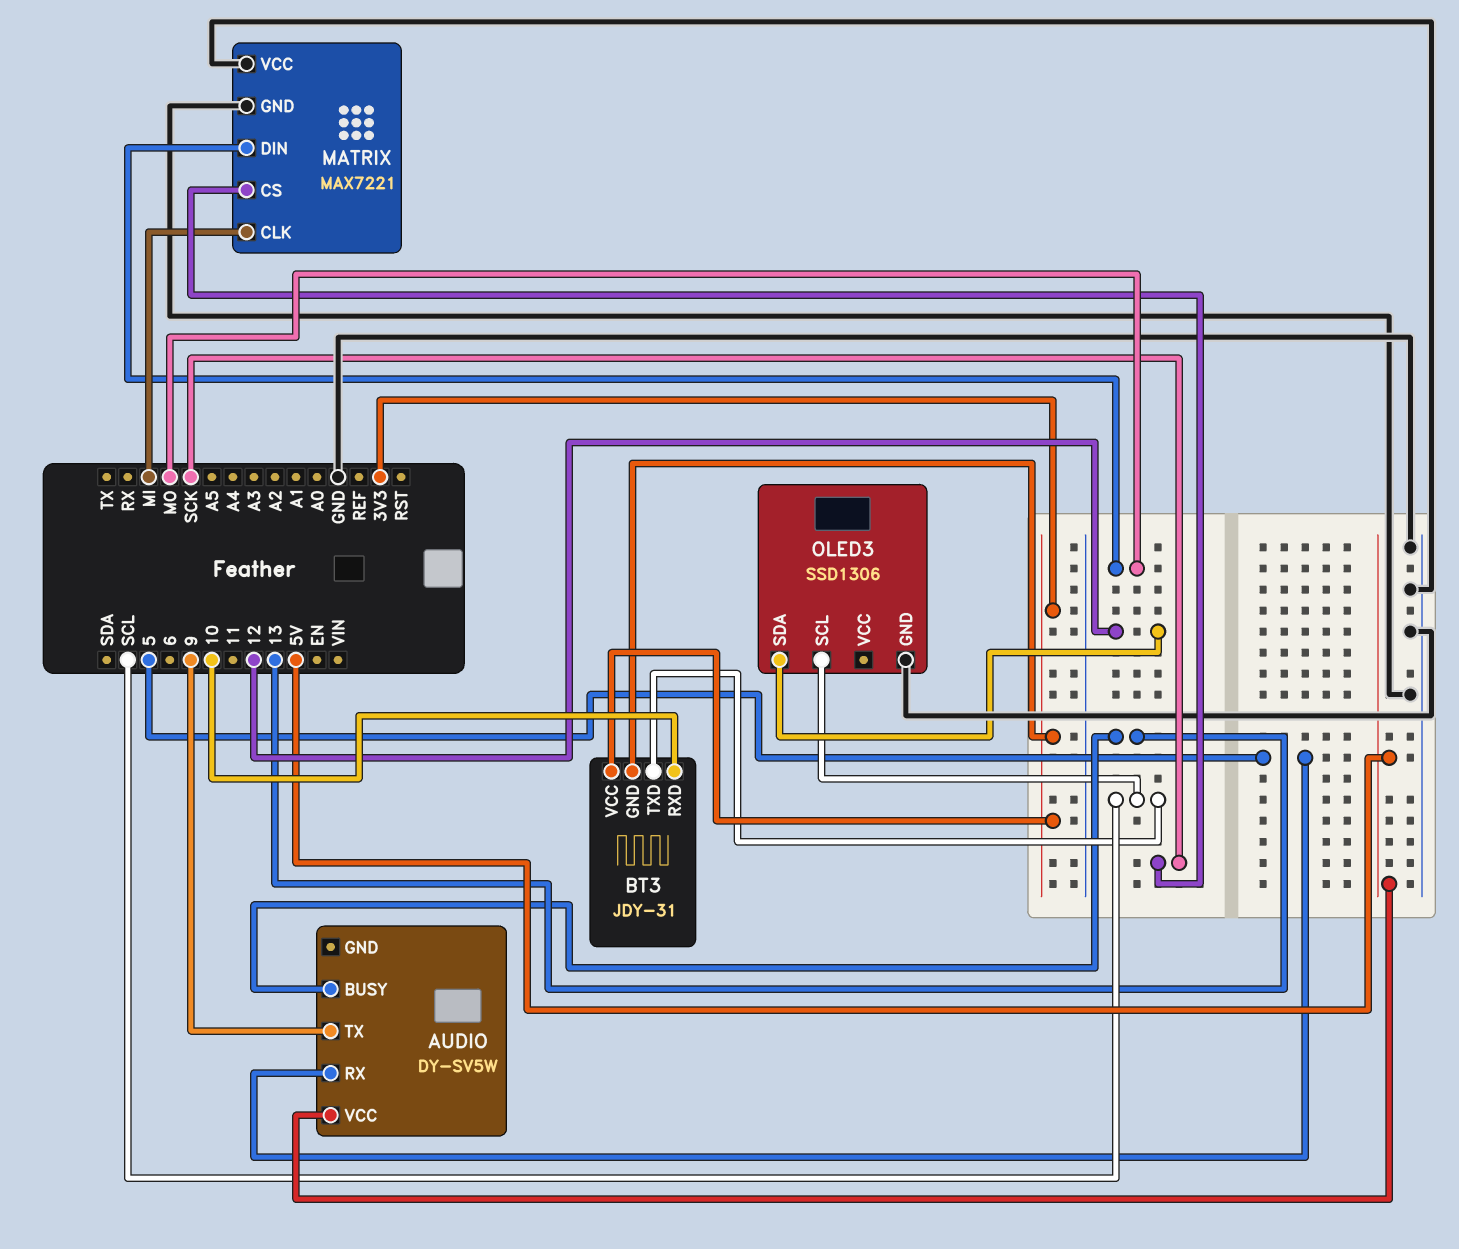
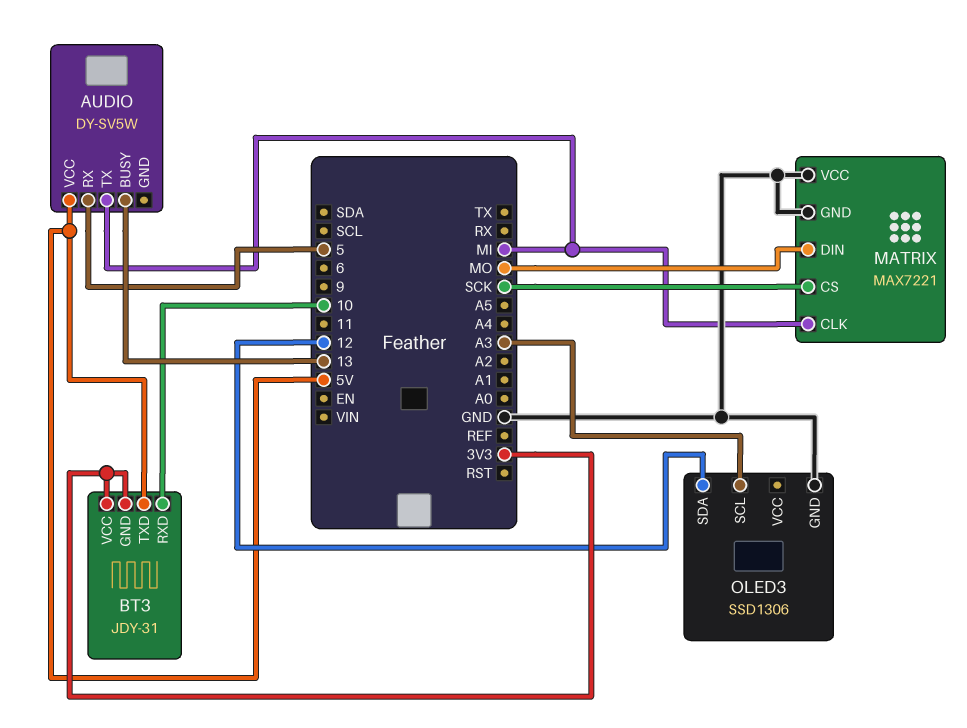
AUDIO pin TX: 9 -> MI
BT3 pin TXD: SCL -> 5V
OLED3 pin SCL: SCL -> A3

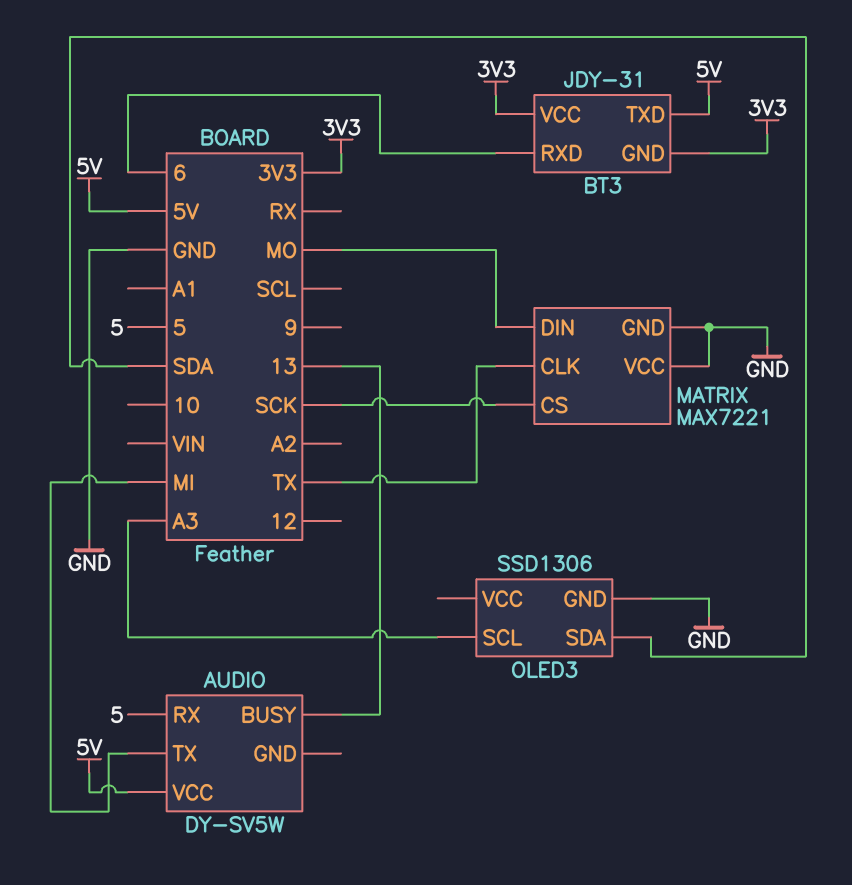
BT3 pin RXD: 10 -> 6
MATRIX pin CLK: MI -> TX
OLED3 pin SDA: 12 -> SDA

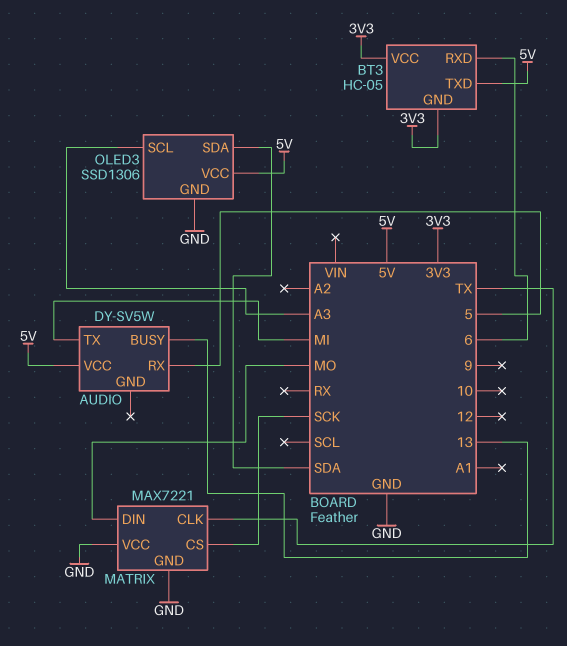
BT3: JDY-31 -> HC-05
OLED3 pin VCC: none -> 5V

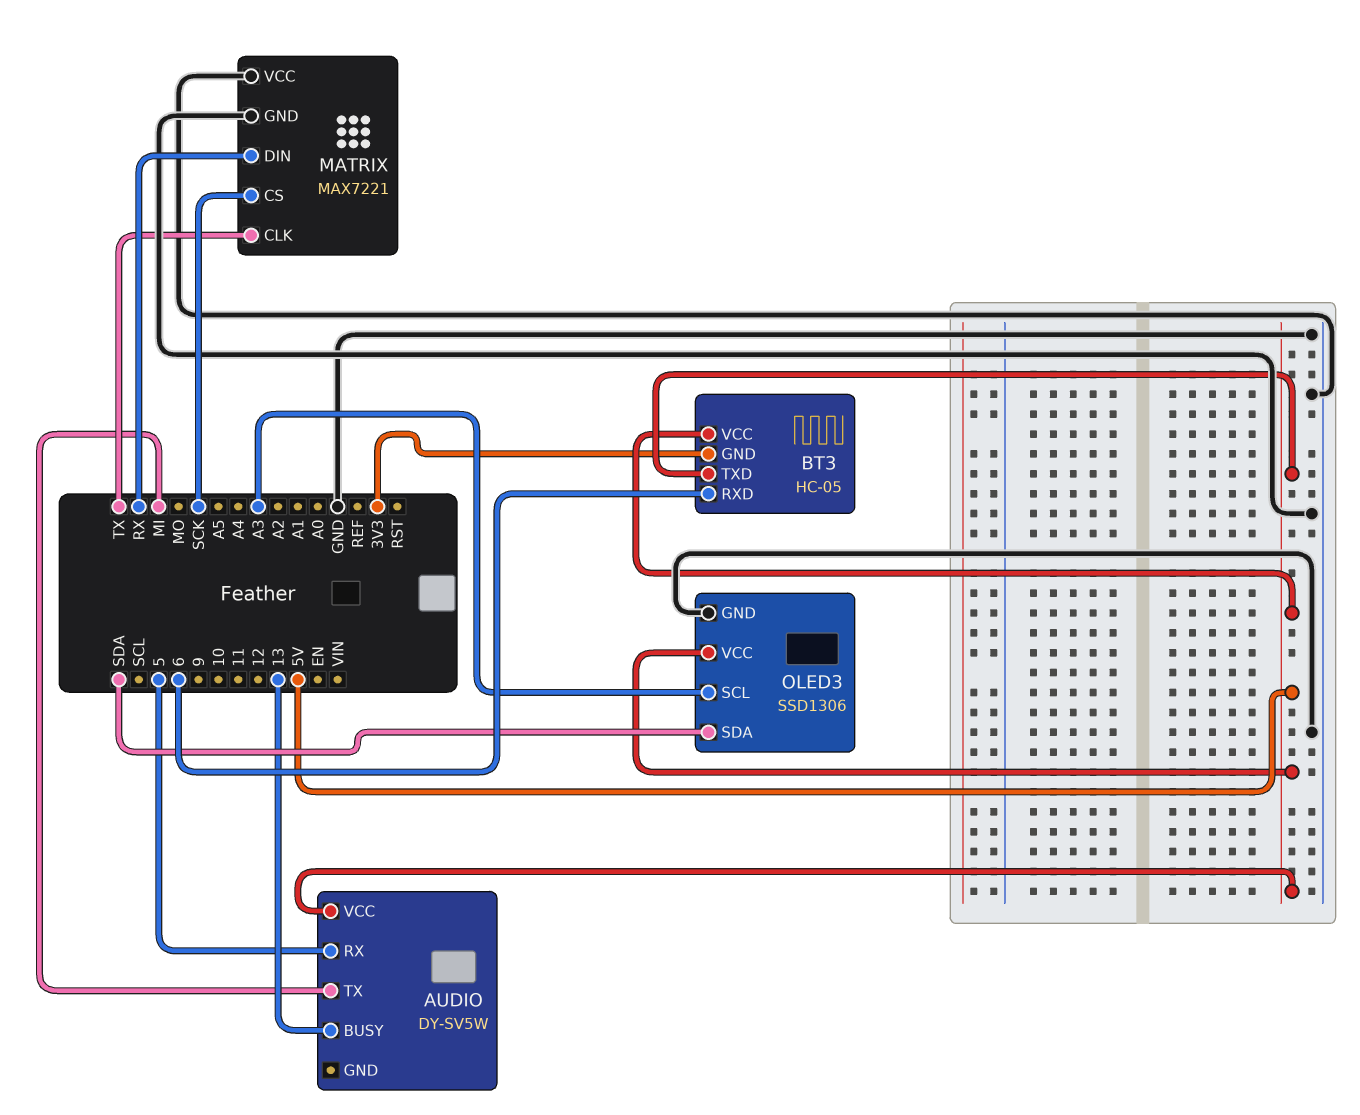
BT3 pin VCC: 3V3 -> 5V
MATRIX pin DIN: MO -> RX

